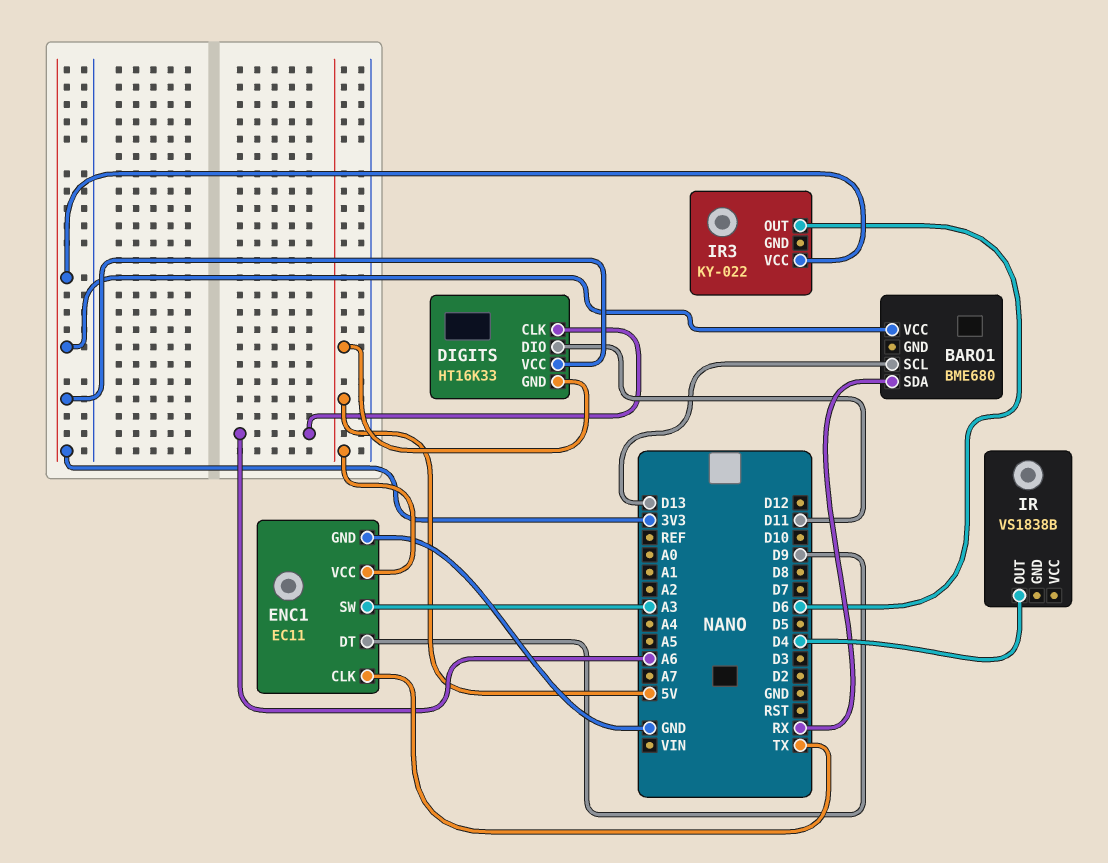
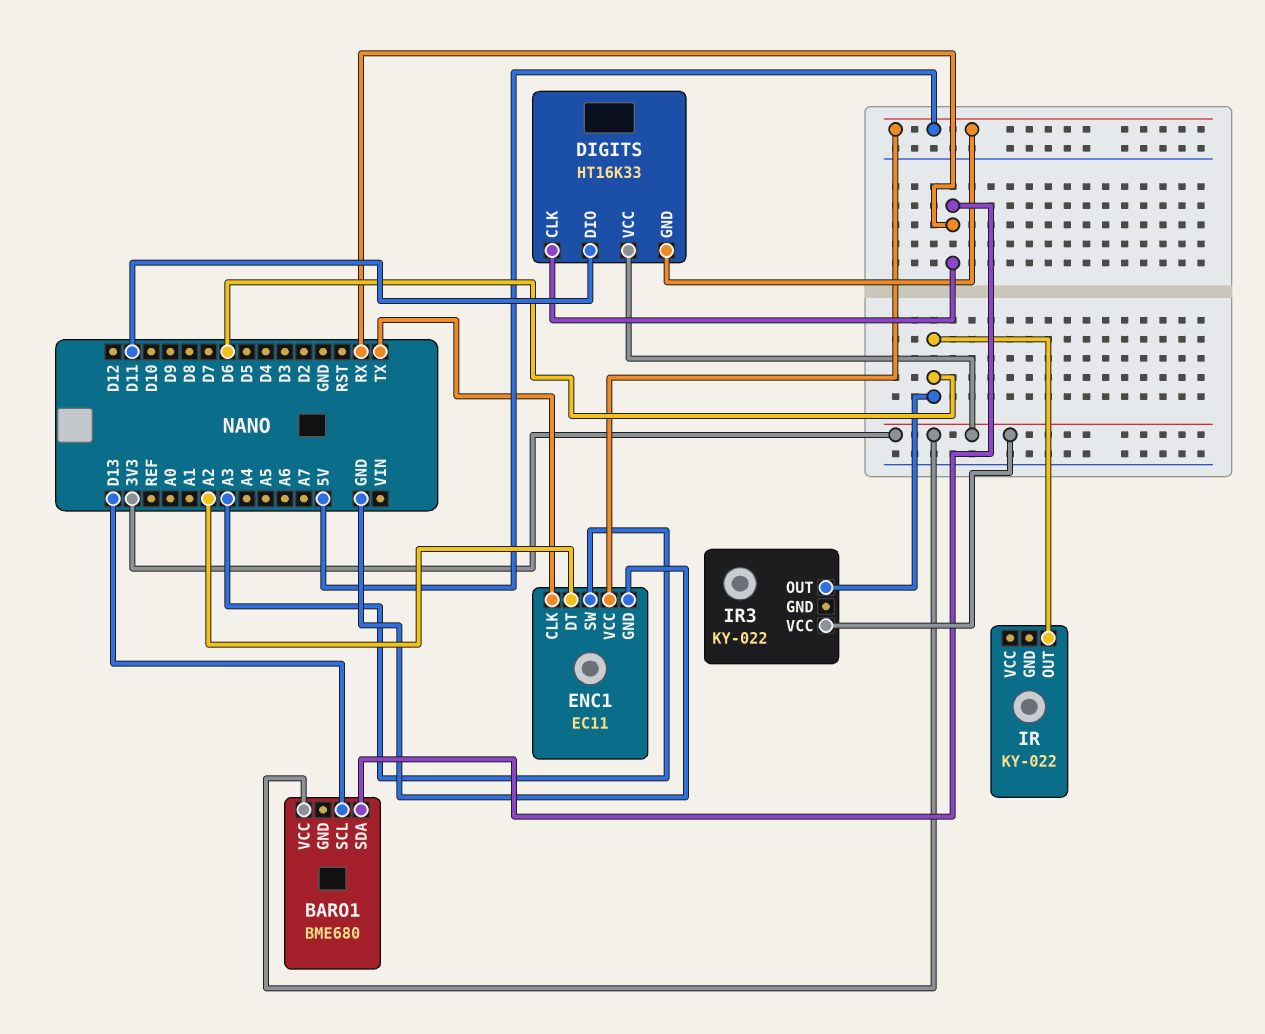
DIGITS pin CLK: A6 -> RX
ENC1 pin DT: D9 -> A2
IR: VS1838B -> KY-022
IR pin OUT: D4 -> D6

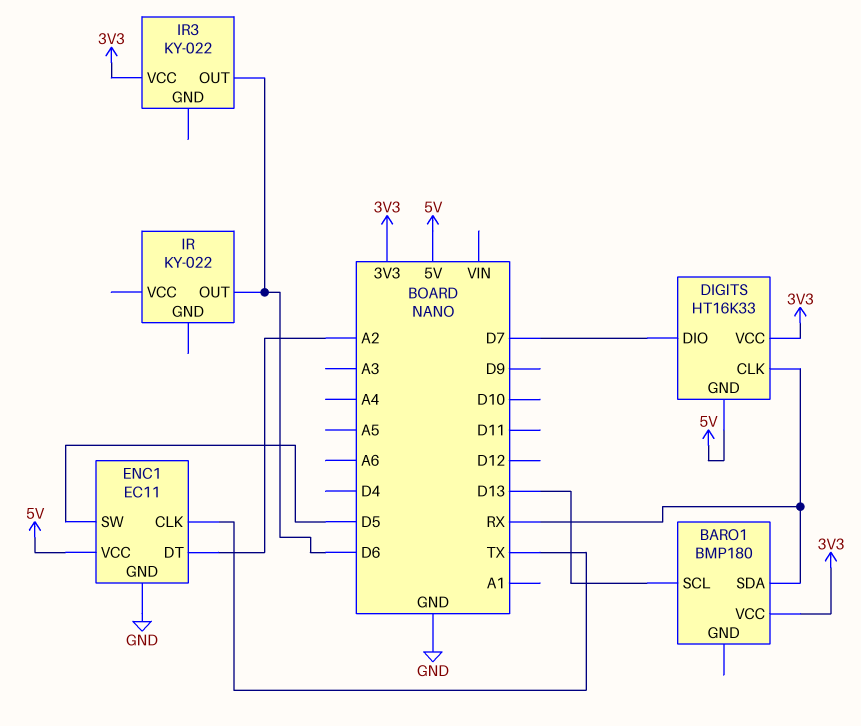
BARO1: BME680 -> BMP180
DIGITS pin DIO: D11 -> D7
ENC1 pin SW: A3 -> D5

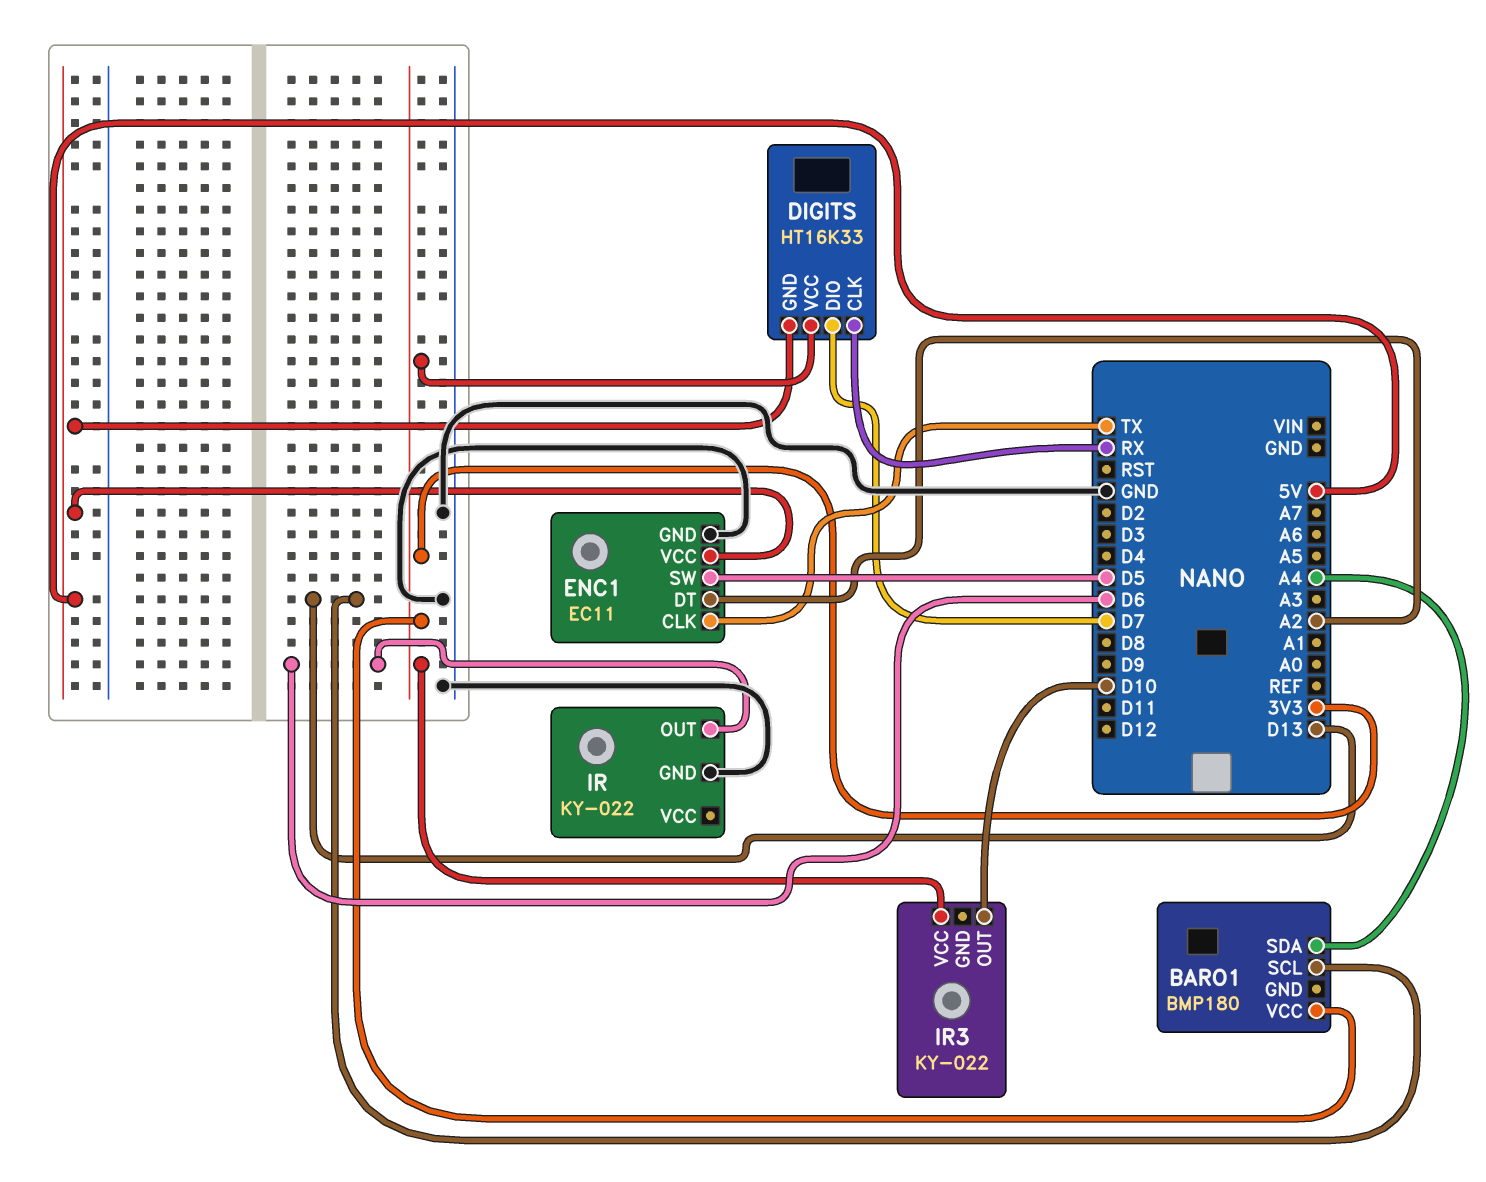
BARO1 pin SDA: RX -> A4
IR pin GND: none -> GND
IR3 pin OUT: D6 -> D10

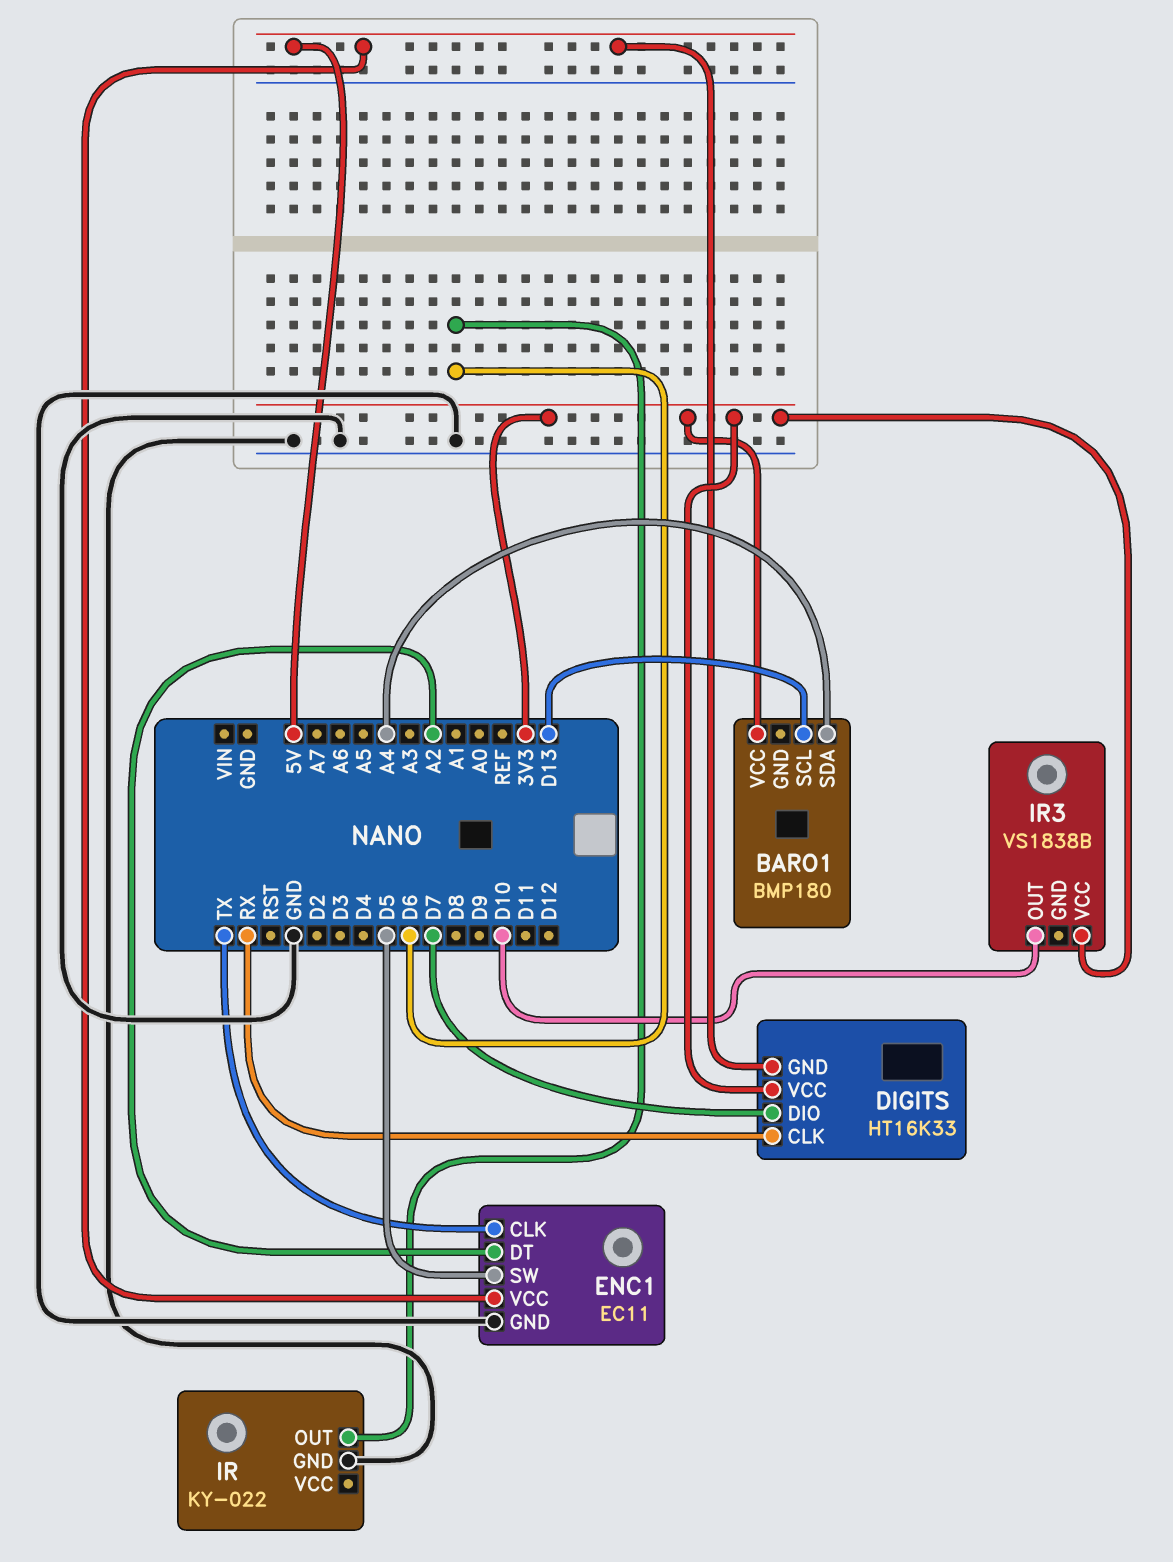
IR3: KY-022 -> VS1838B

